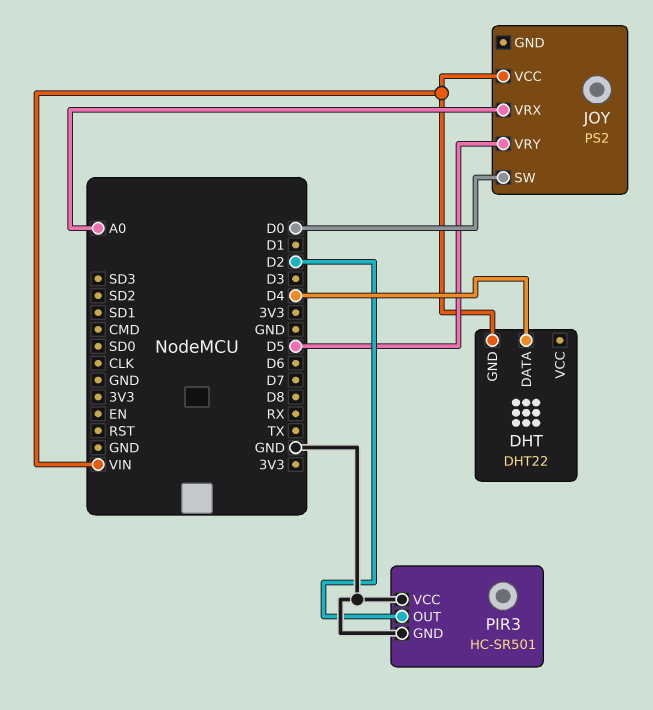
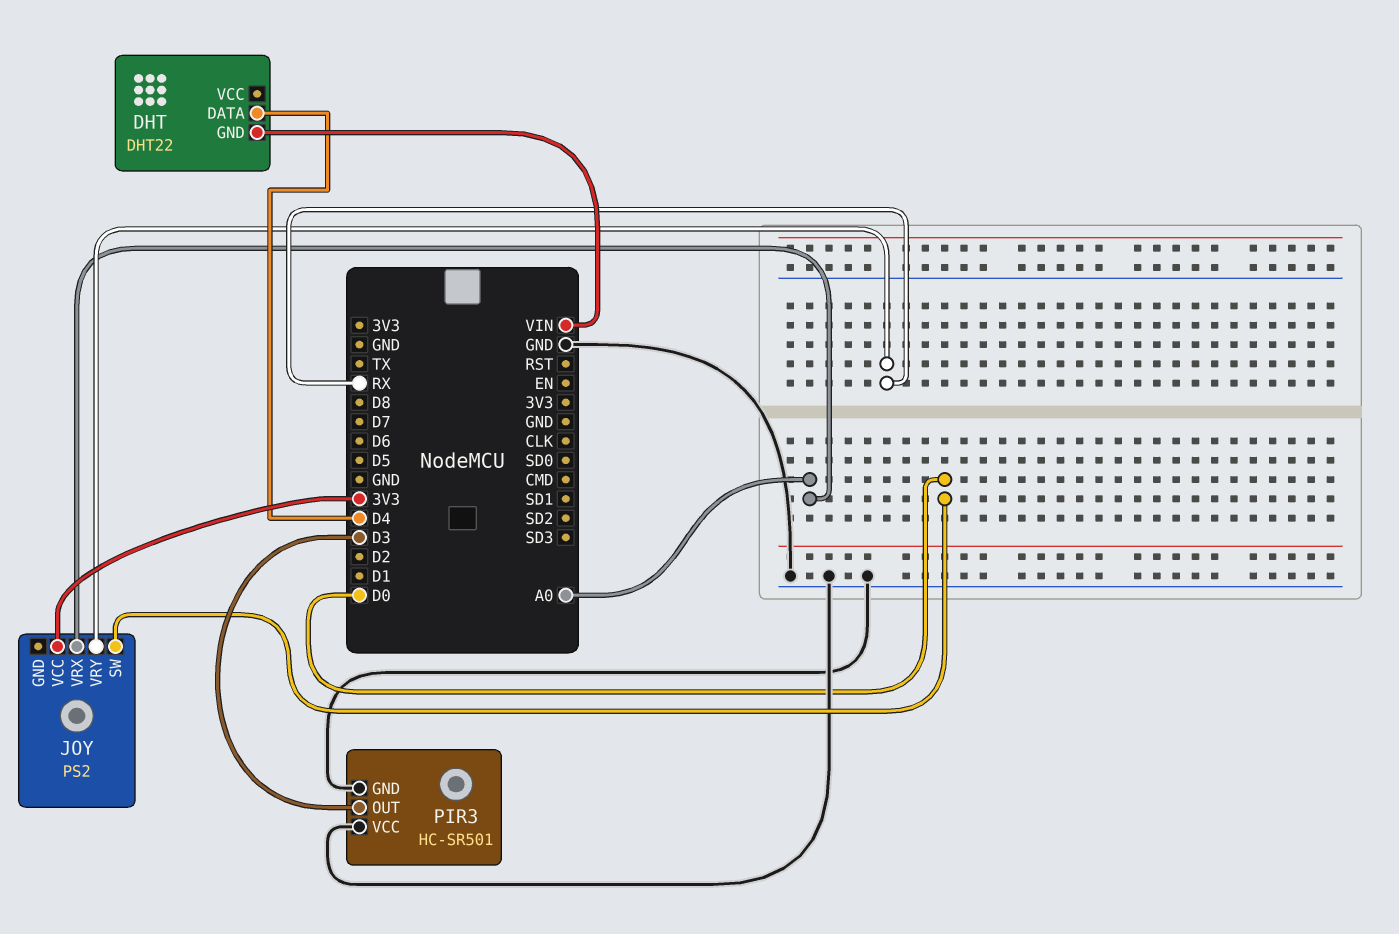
JOY pin VCC: VIN -> 3V3
JOY pin VRY: D5 -> RX
PIR3 pin OUT: D2 -> D3

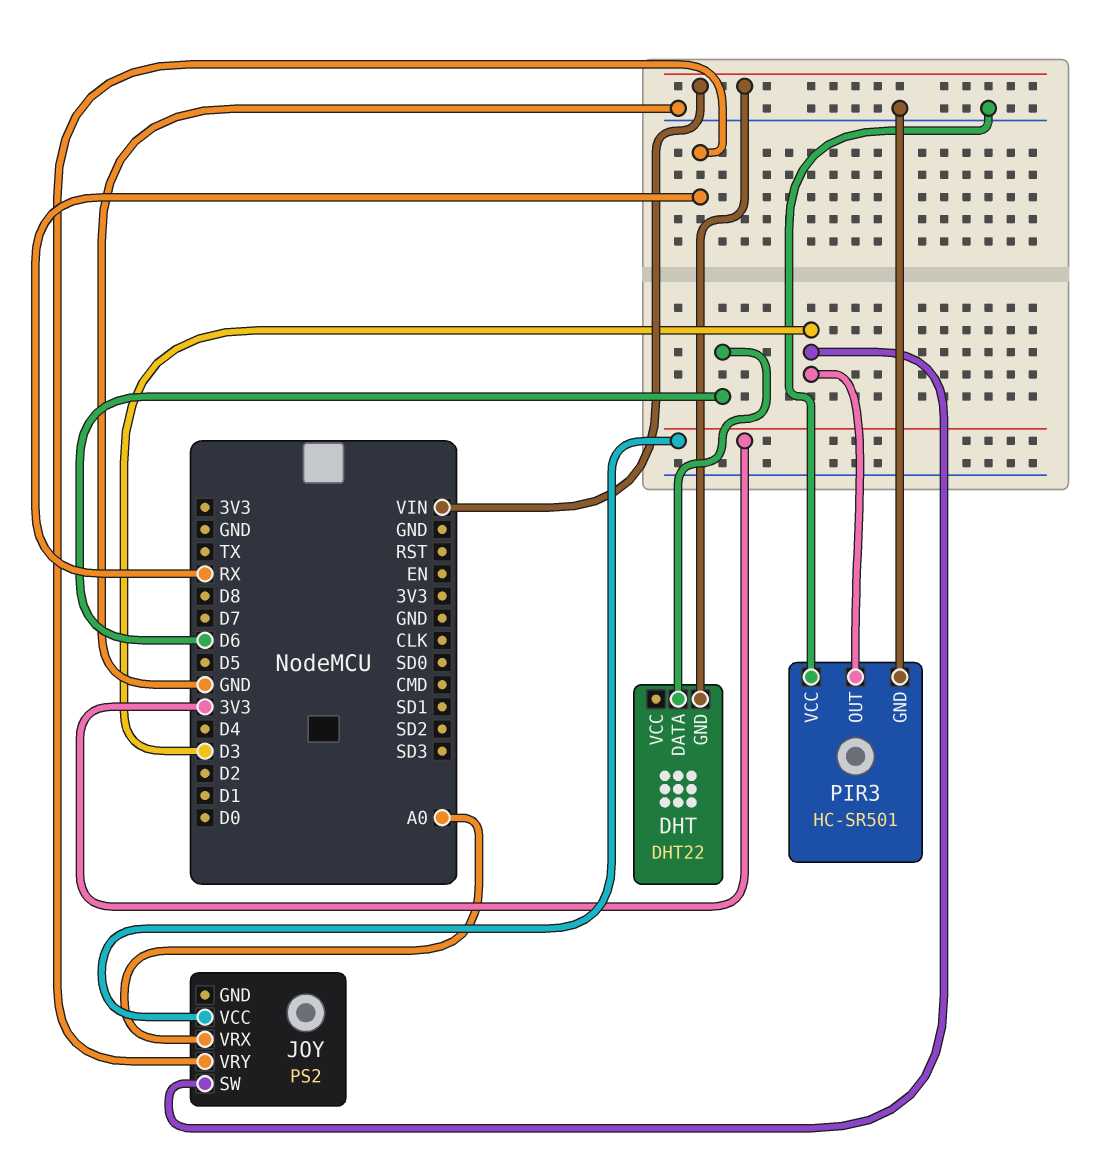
DHT pin DATA: D4 -> D6
JOY pin SW: D0 -> D3

